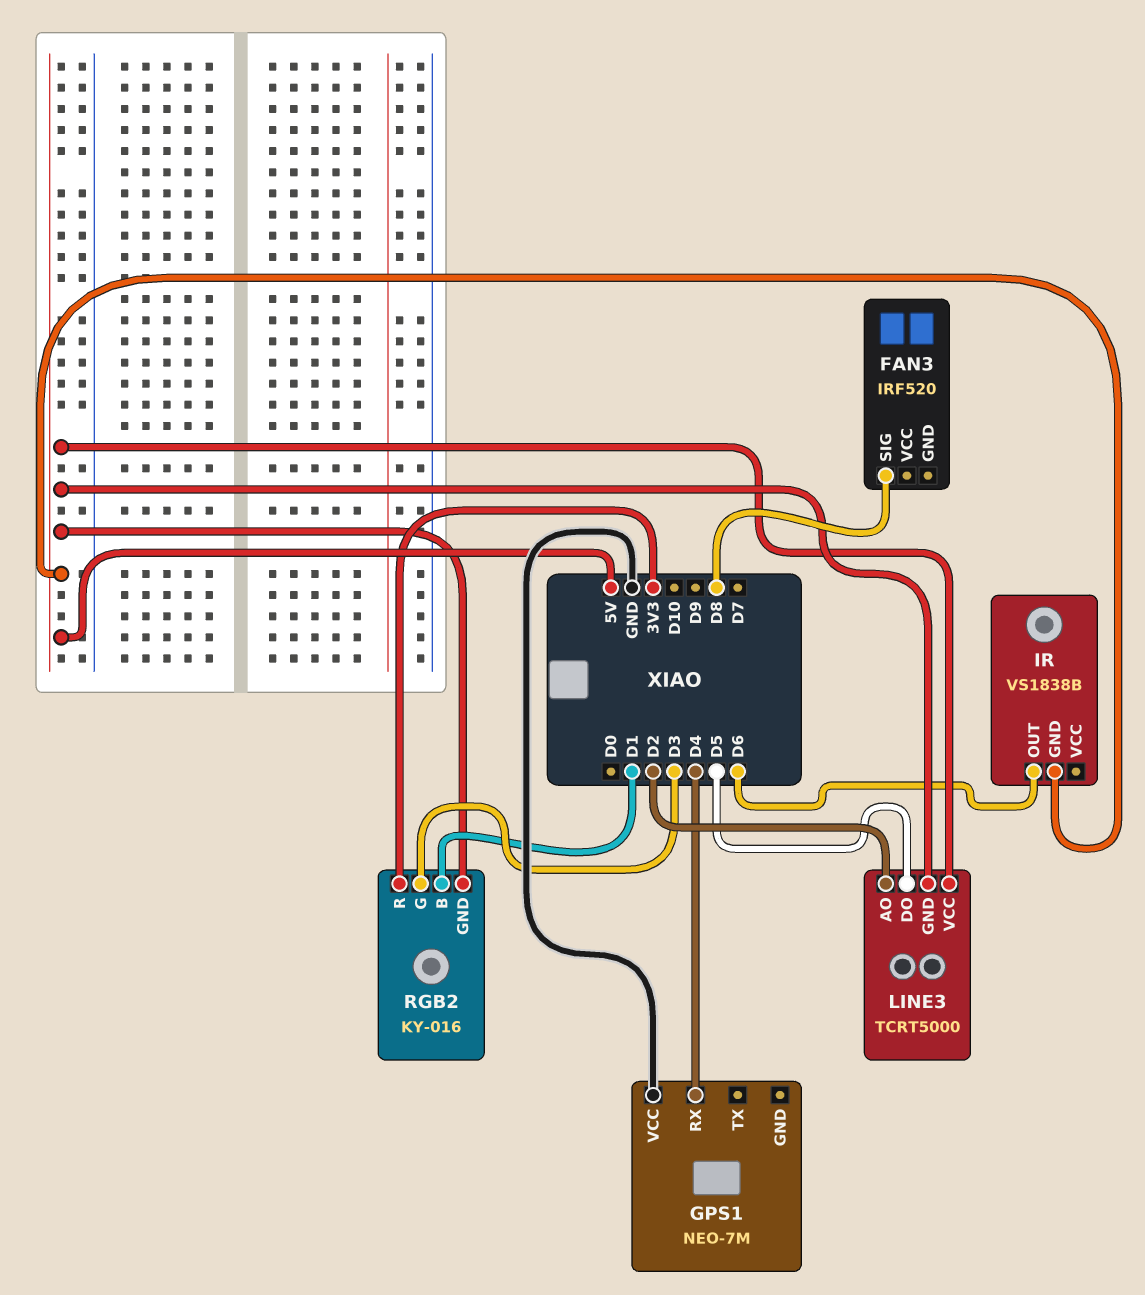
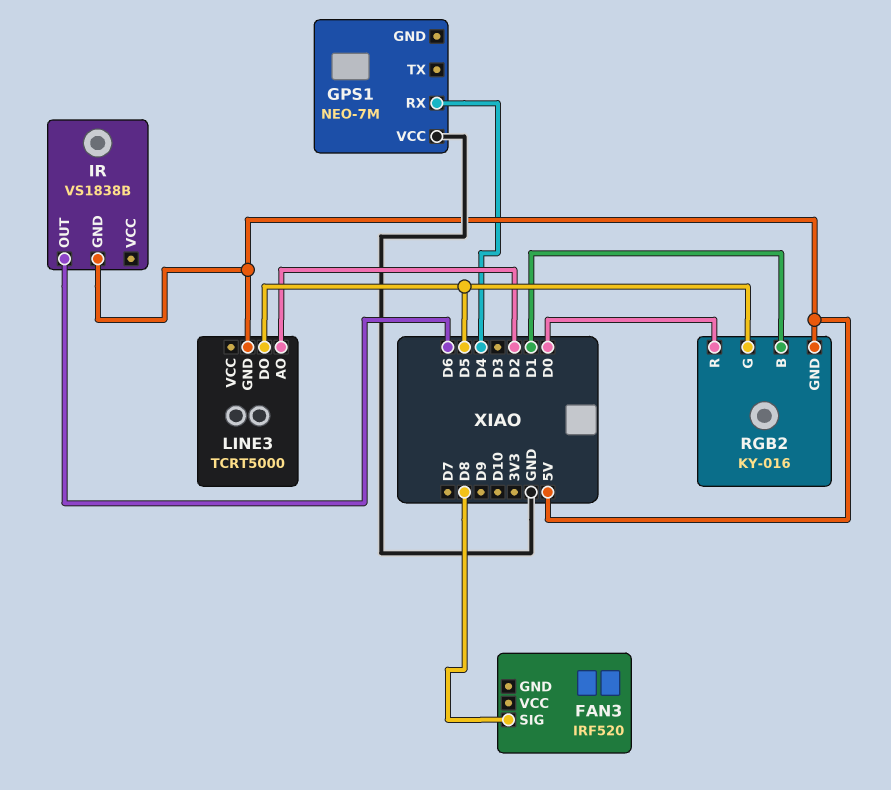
LINE3 pin VCC: 5V -> none
RGB2 pin G: D3 -> D5
RGB2 pin R: 3V3 -> D0

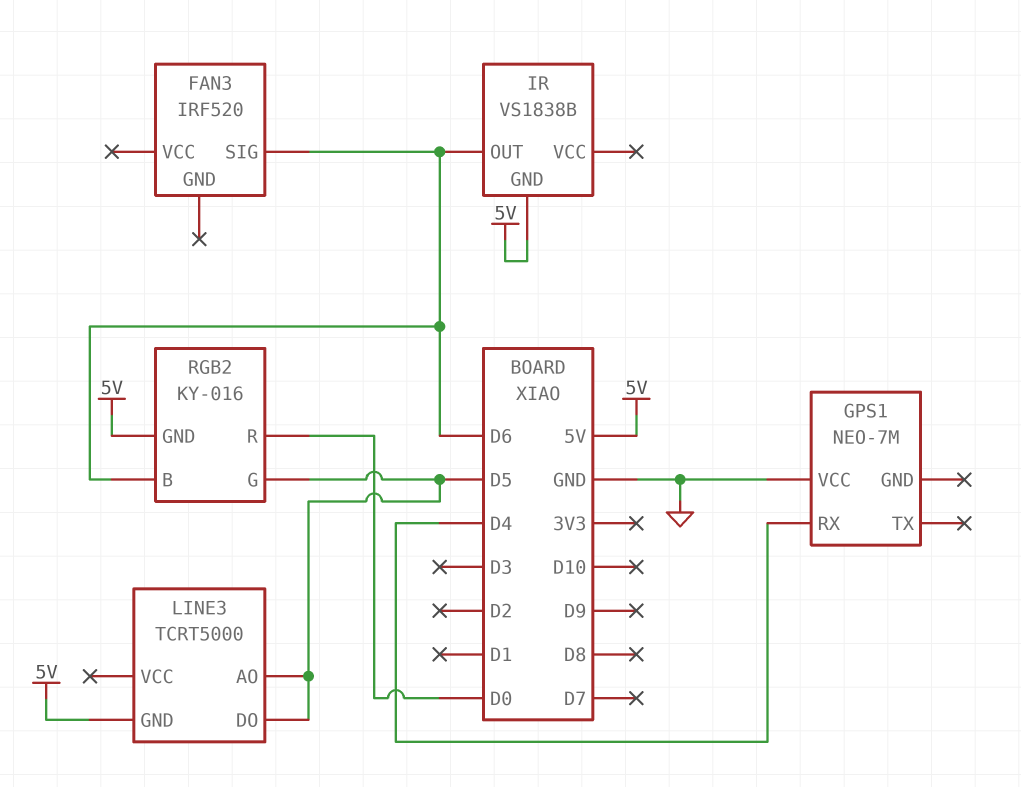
FAN3 pin SIG: D8 -> D6
LINE3 pin AO: D2 -> D5
RGB2 pin B: D1 -> D6

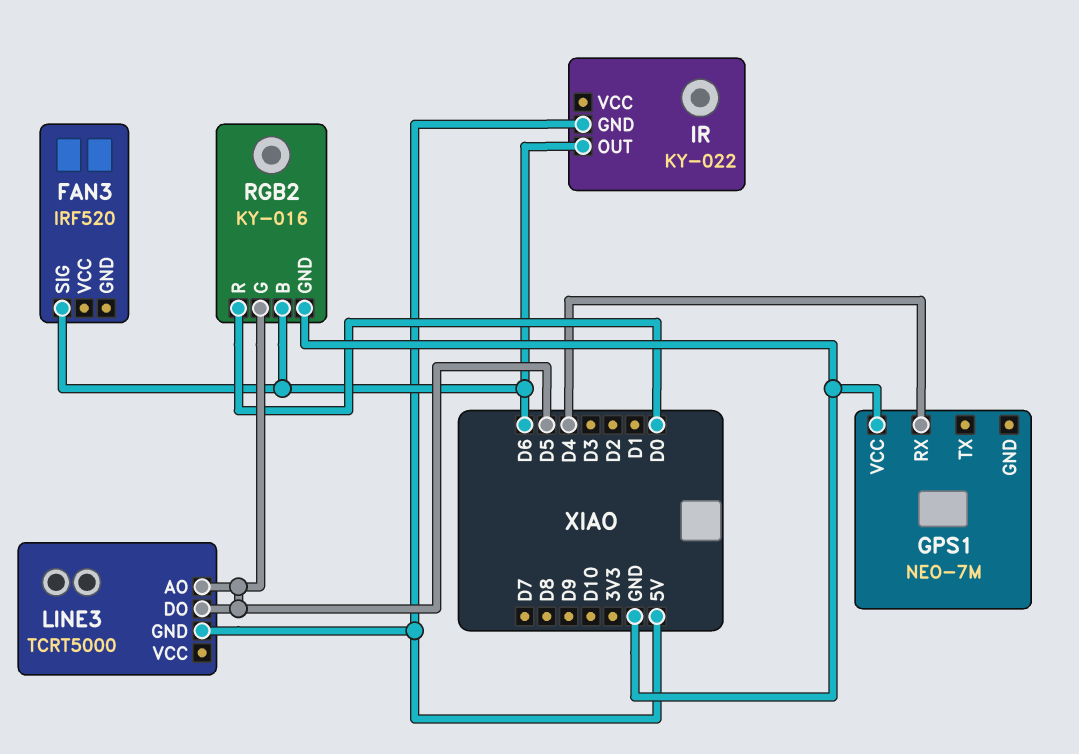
IR: VS1838B -> KY-022
RGB2 pin GND: 5V -> GND

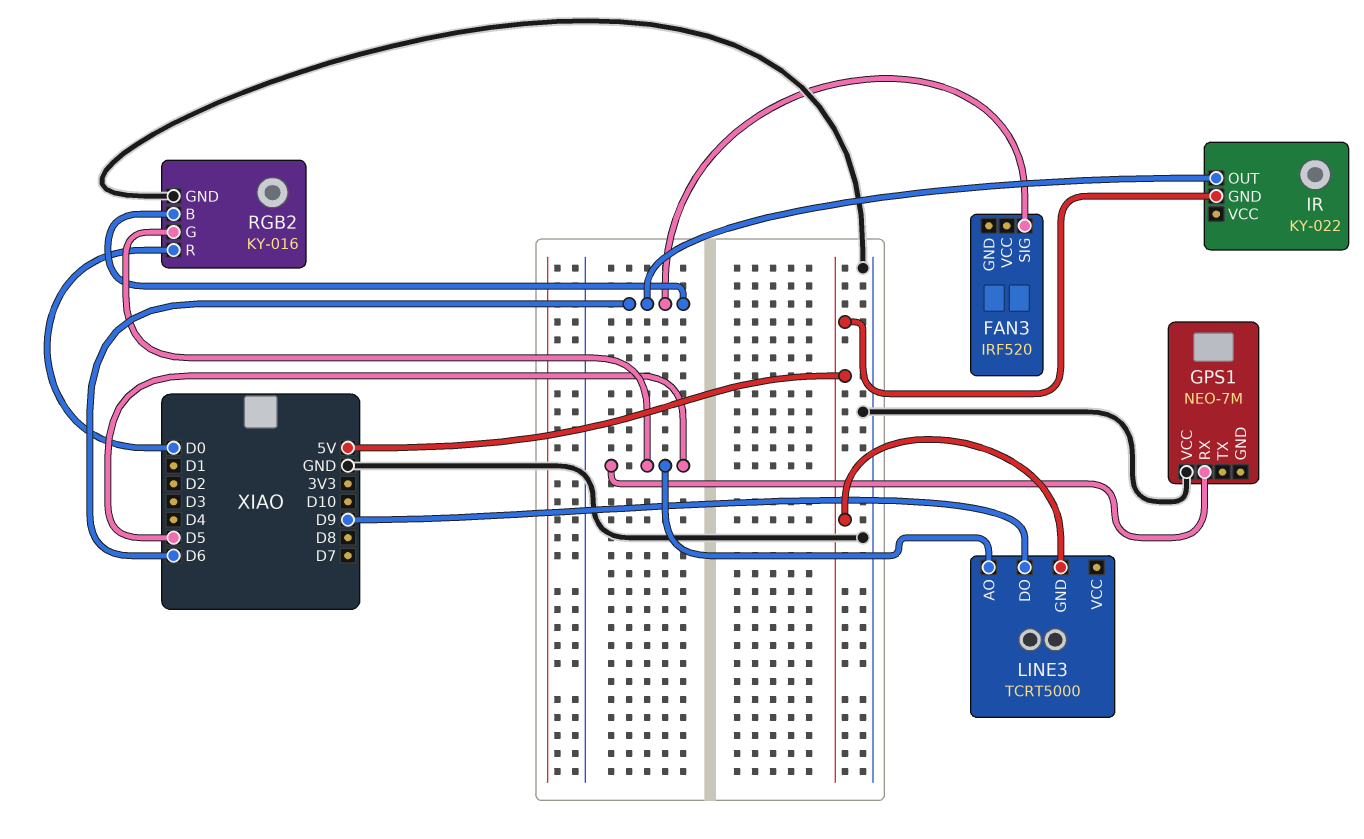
GPS1 pin RX: D4 -> D5
LINE3 pin DO: D5 -> D9

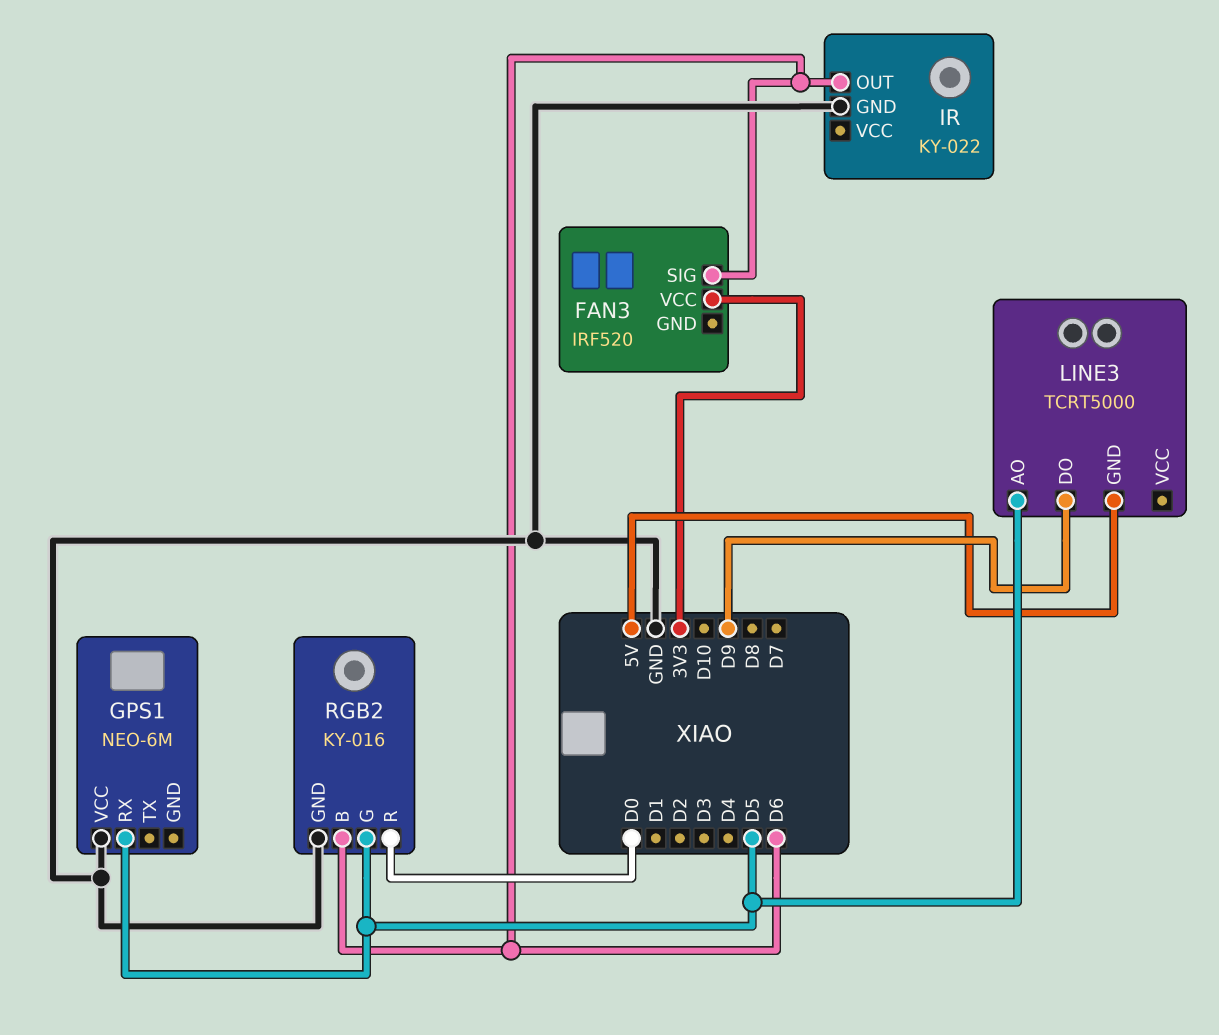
FAN3 pin VCC: none -> 3V3
GPS1: NEO-7M -> NEO-6M
IR pin GND: 5V -> GND

